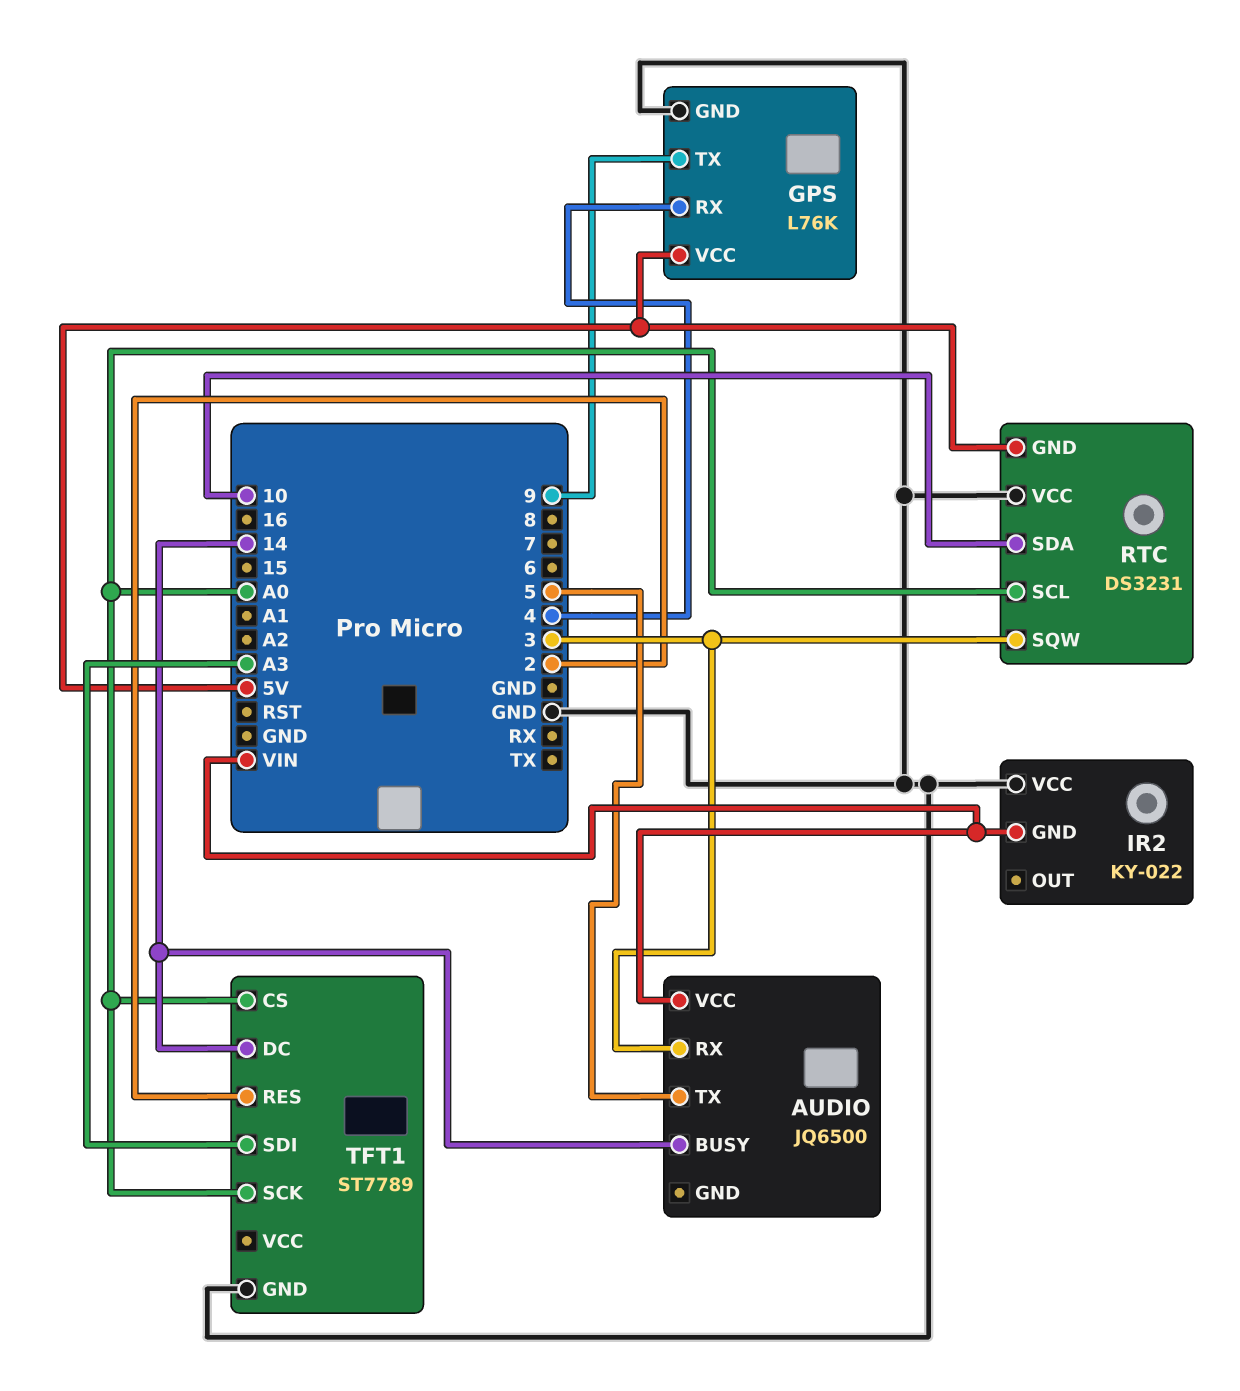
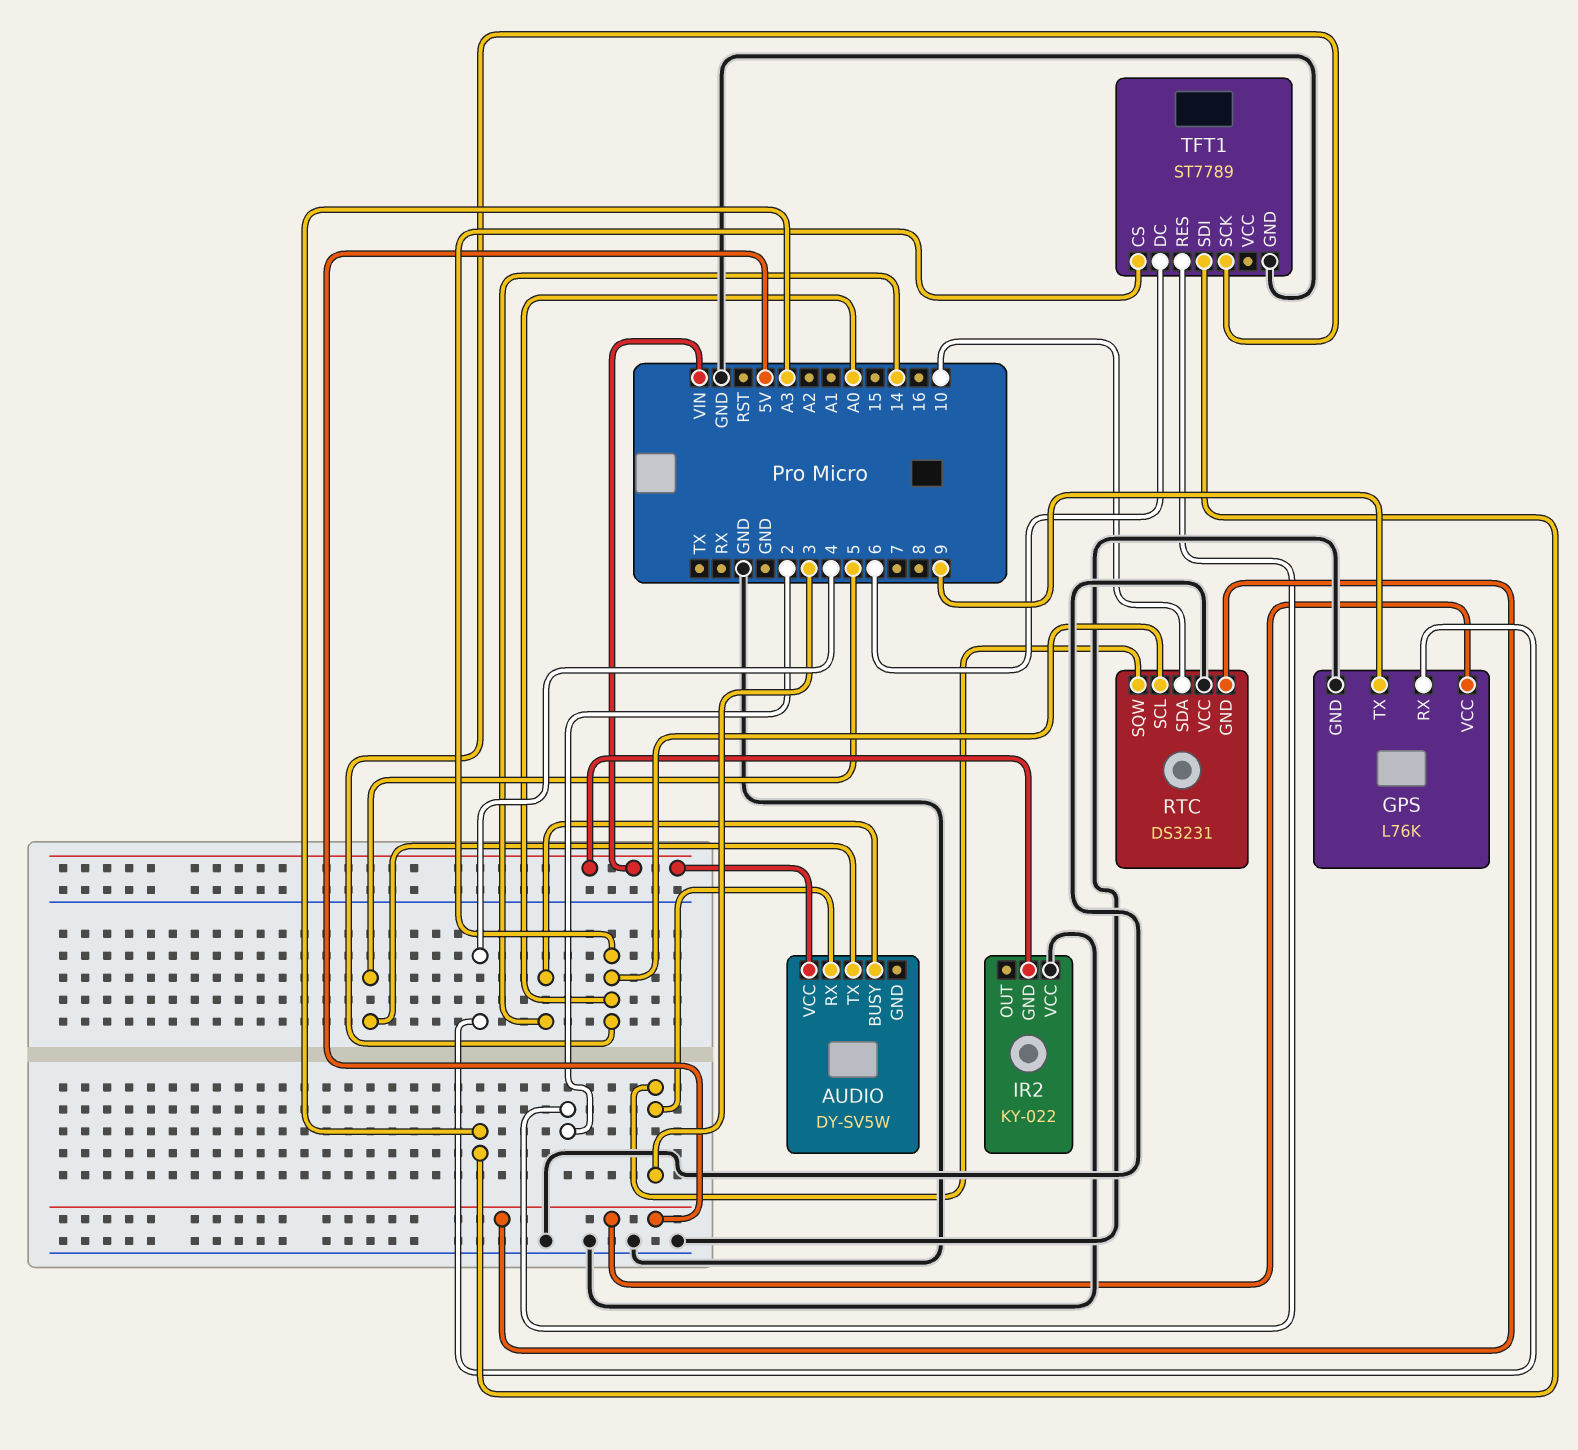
AUDIO: JQ6500 -> DY-SV5W
TFT1 pin DC: 14 -> 6

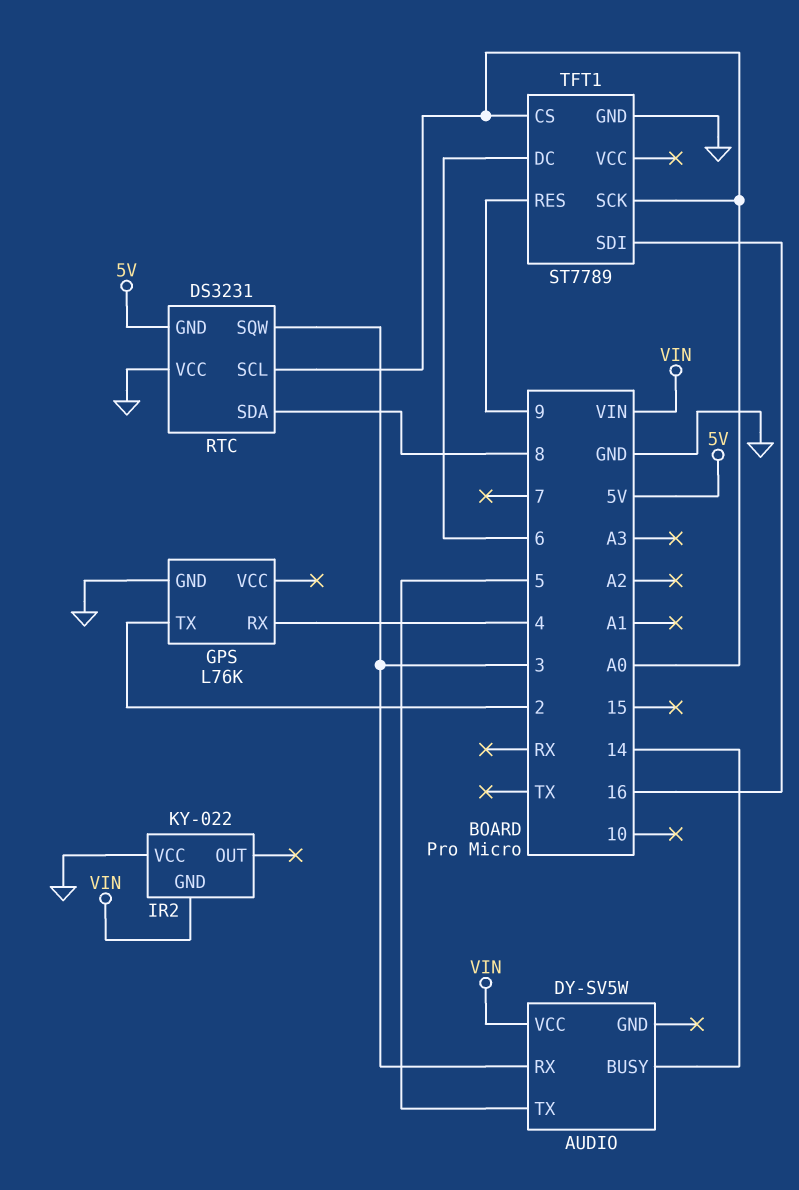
GPS pin TX: 9 -> 2
GPS pin VCC: 5V -> none
RTC pin SDA: 10 -> 8
TFT1 pin RES: 2 -> 9
TFT1 pin SDI: A3 -> 16

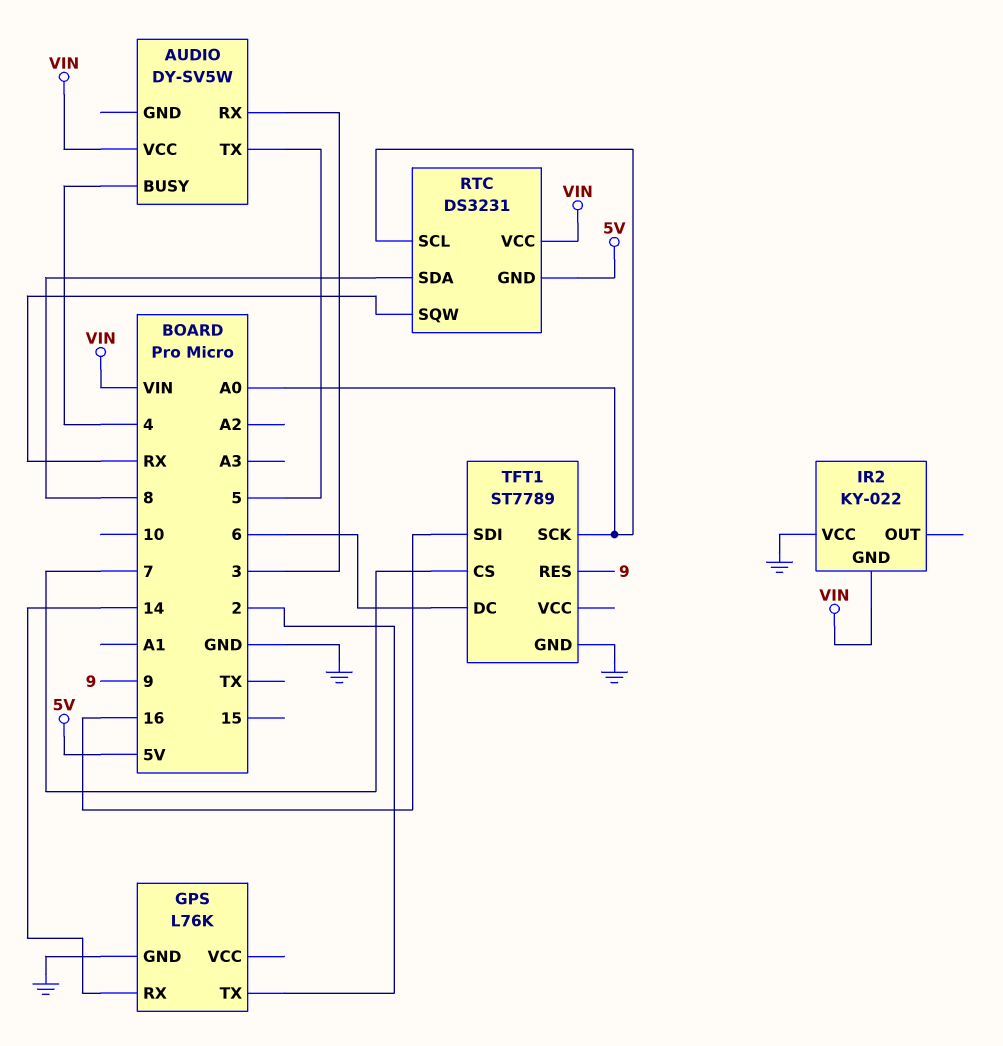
AUDIO pin BUSY: 14 -> 4
GPS pin RX: 4 -> 14
RTC pin SQW: 3 -> RX
RTC pin VCC: GND -> VIN
TFT1 pin CS: A0 -> 7

